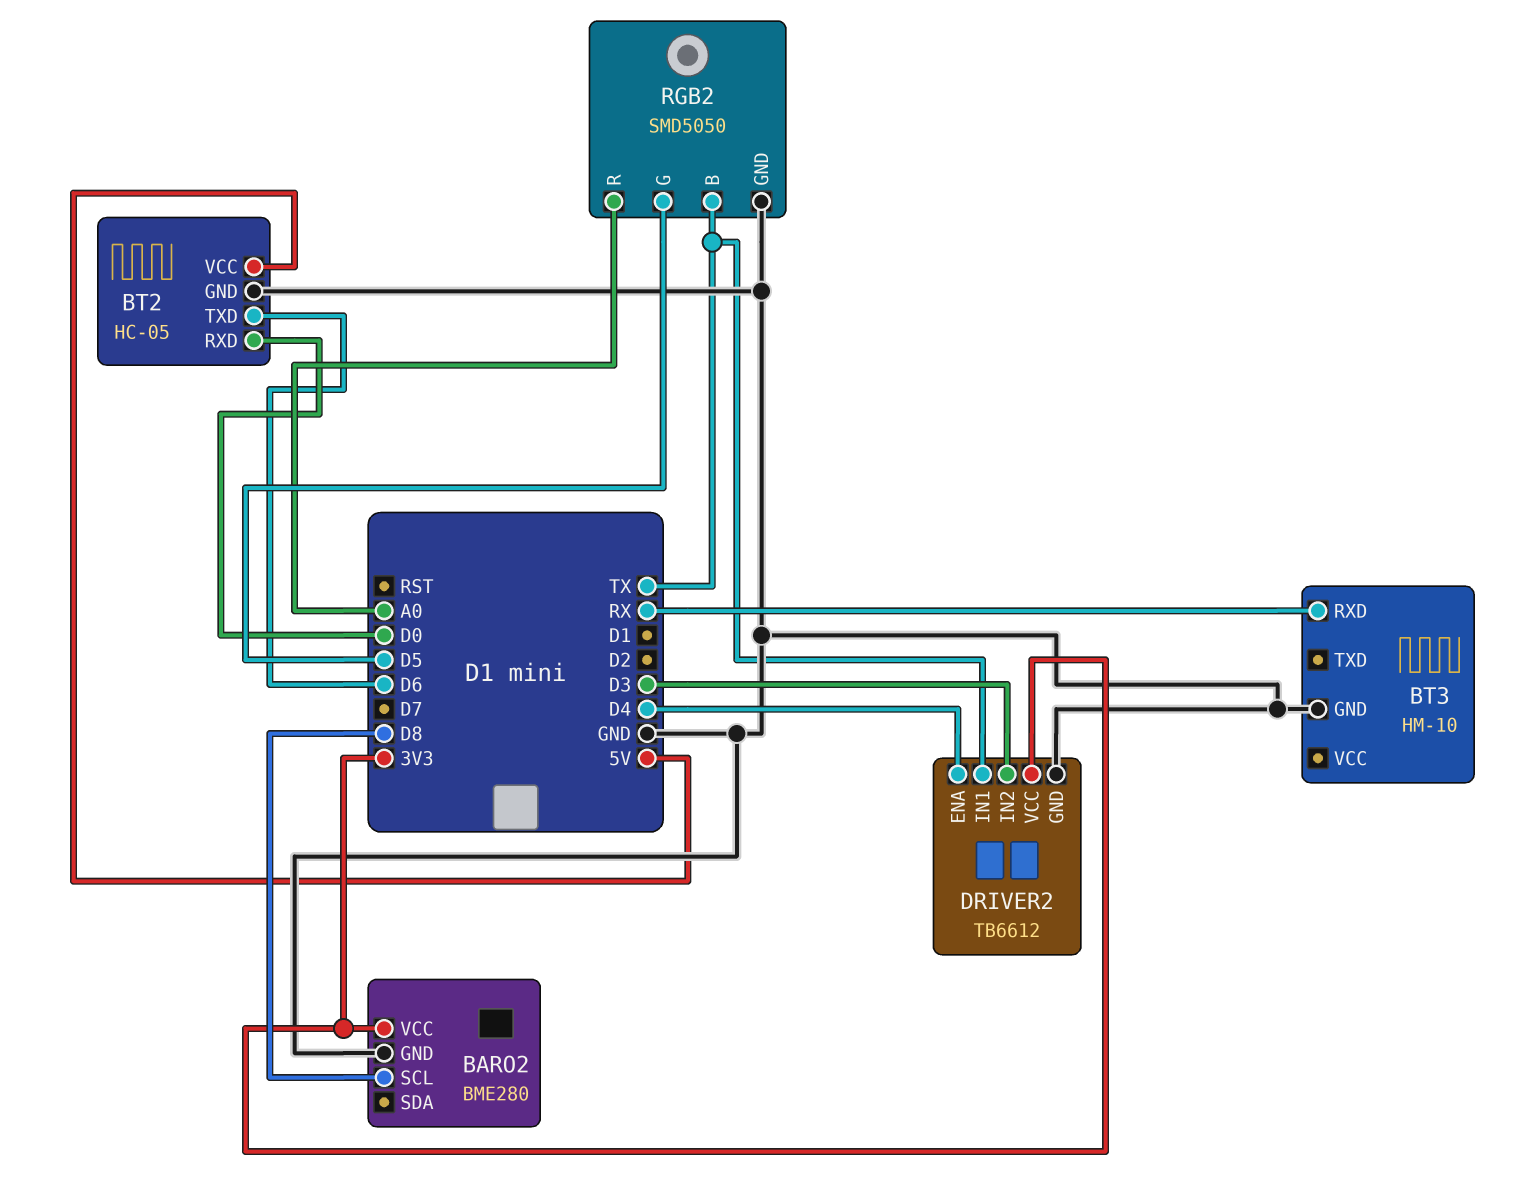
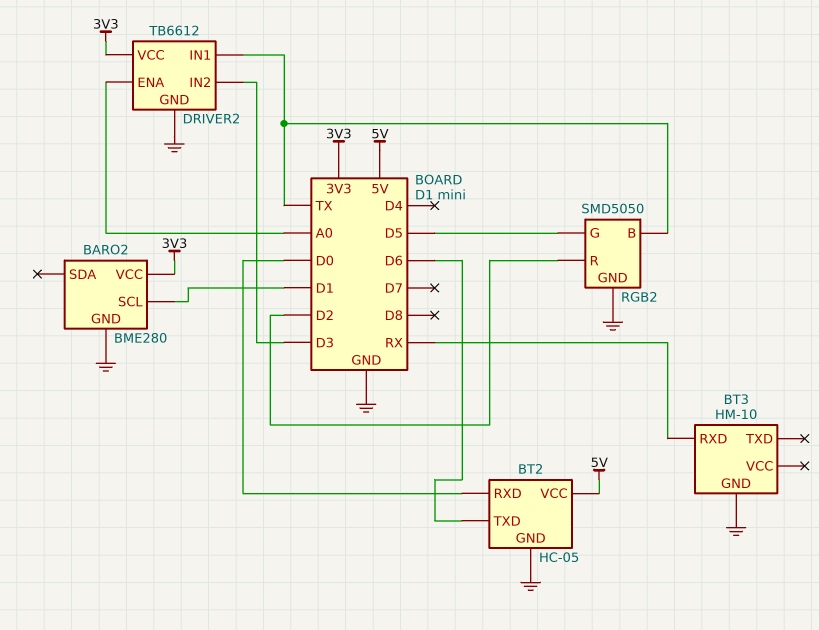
BARO2 pin SCL: D8 -> D1
DRIVER2 pin ENA: D4 -> A0
RGB2 pin R: A0 -> D2

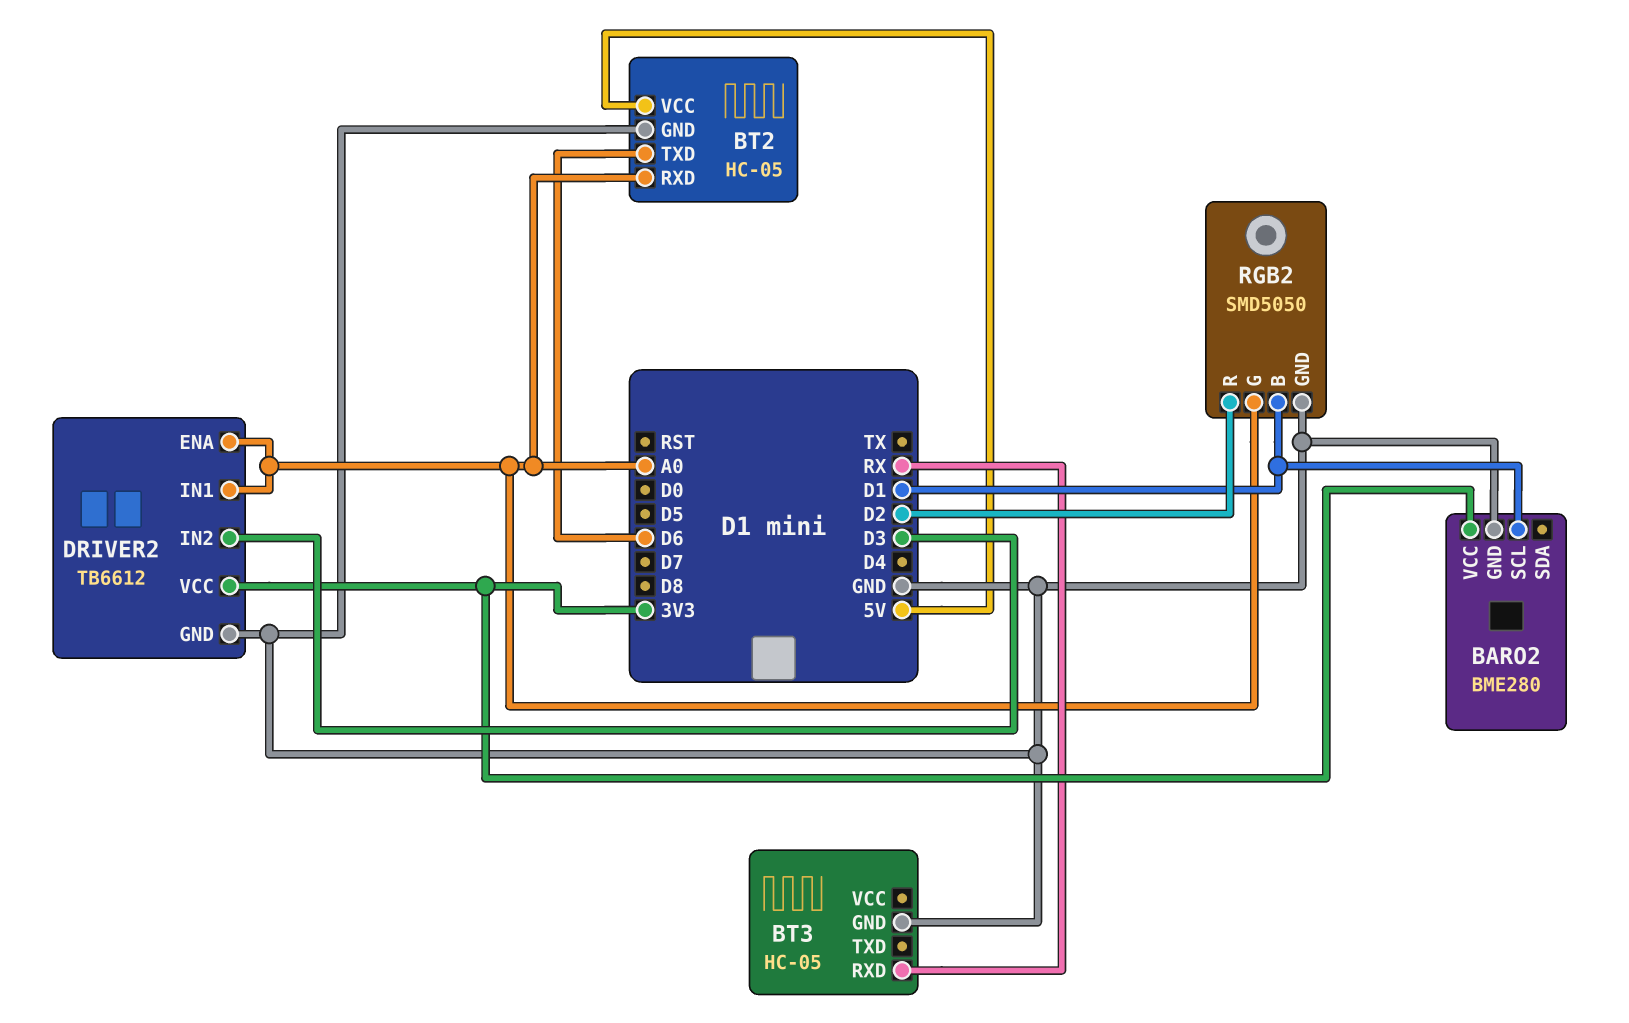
BT2 pin RXD: D0 -> A0
BT3: HM-10 -> HC-05
DRIVER2 pin IN1: TX -> A0
RGB2 pin B: TX -> D1
RGB2 pin G: D5 -> A0

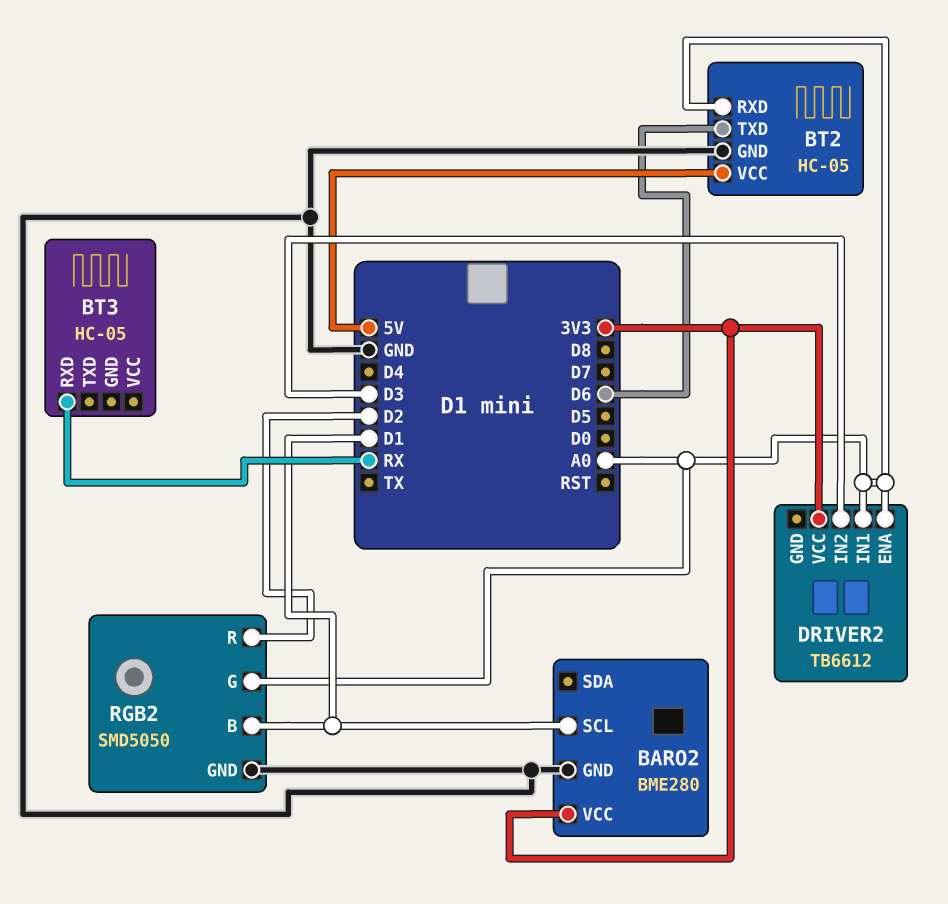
BT3 pin GND: GND -> none
DRIVER2 pin GND: GND -> none

